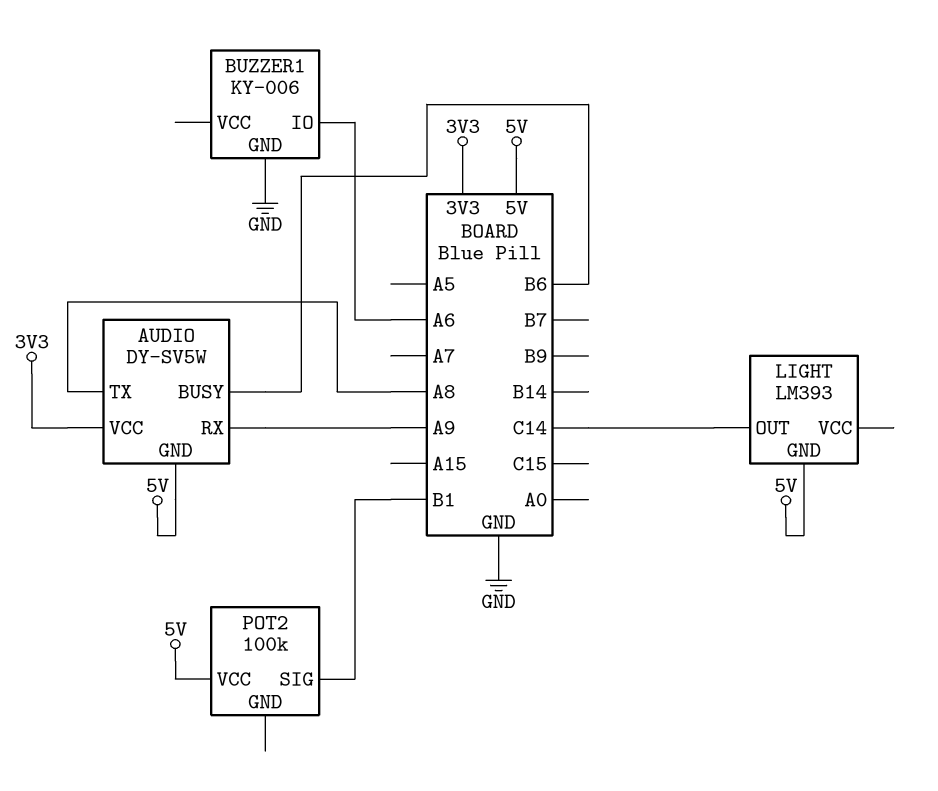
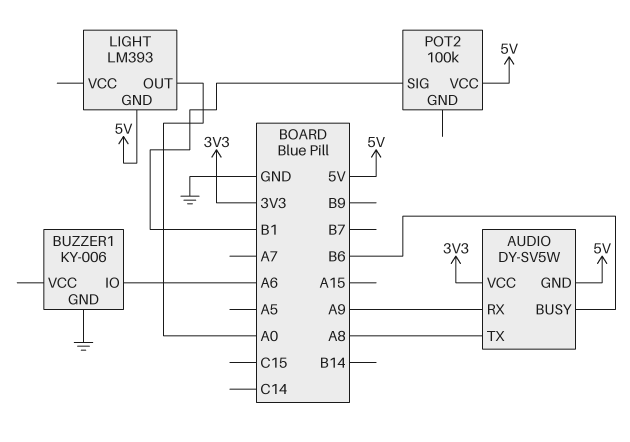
LIGHT pin OUT: C14 -> A0

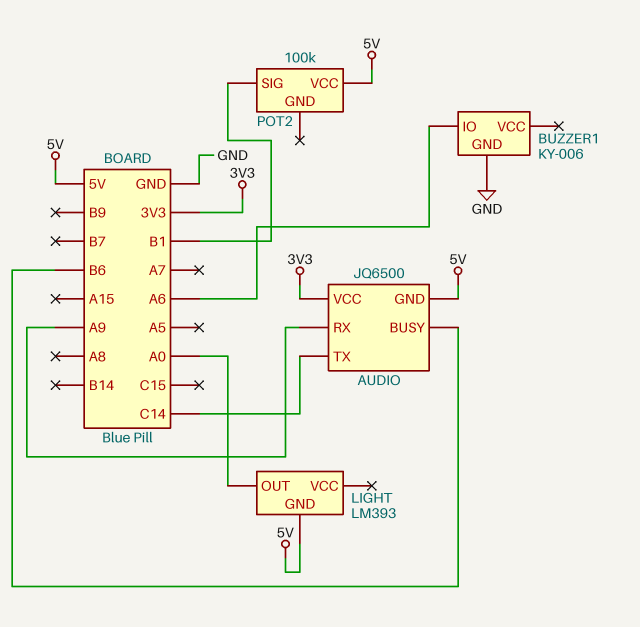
AUDIO: DY-SV5W -> JQ6500
AUDIO pin TX: A8 -> C14

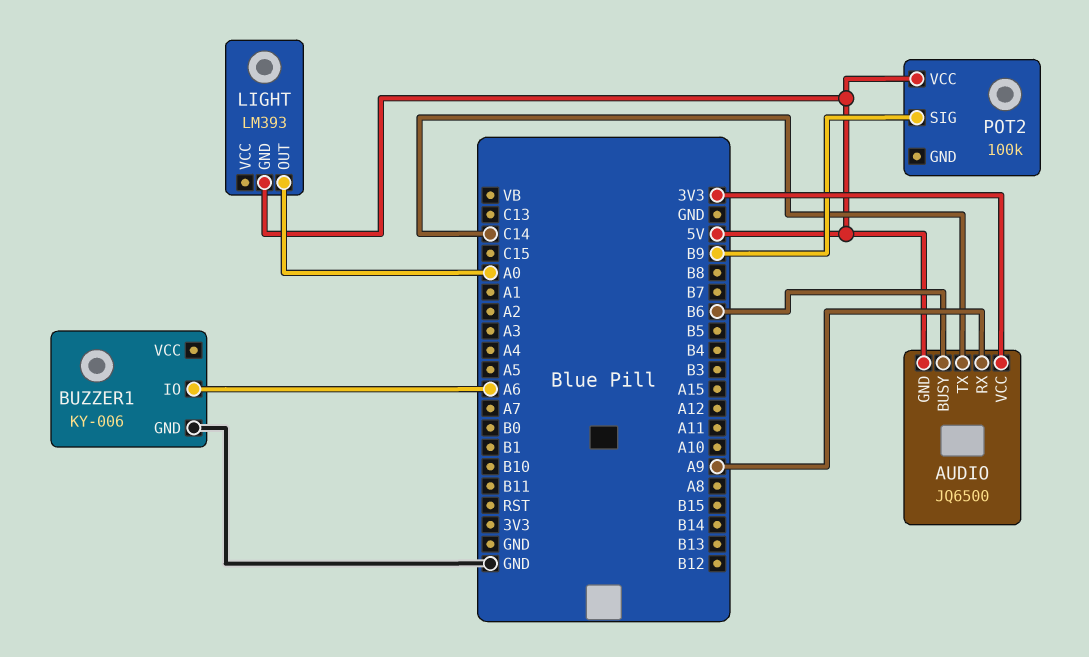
POT2 pin SIG: B1 -> B9

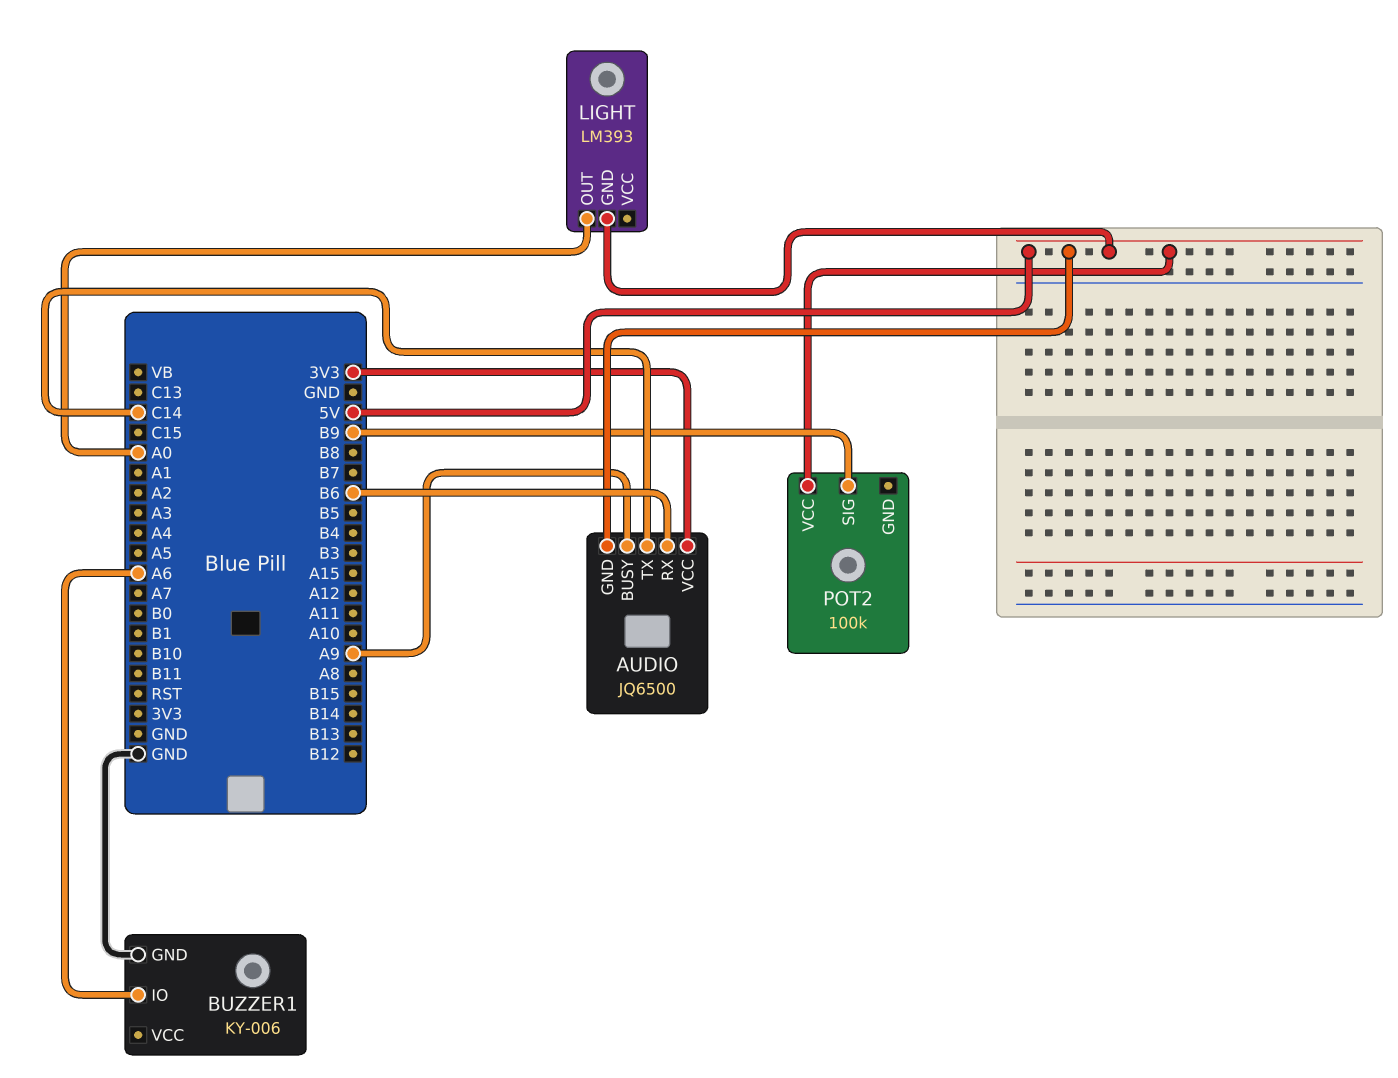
AUDIO pin BUSY: B6 -> A9
AUDIO pin RX: A9 -> B6

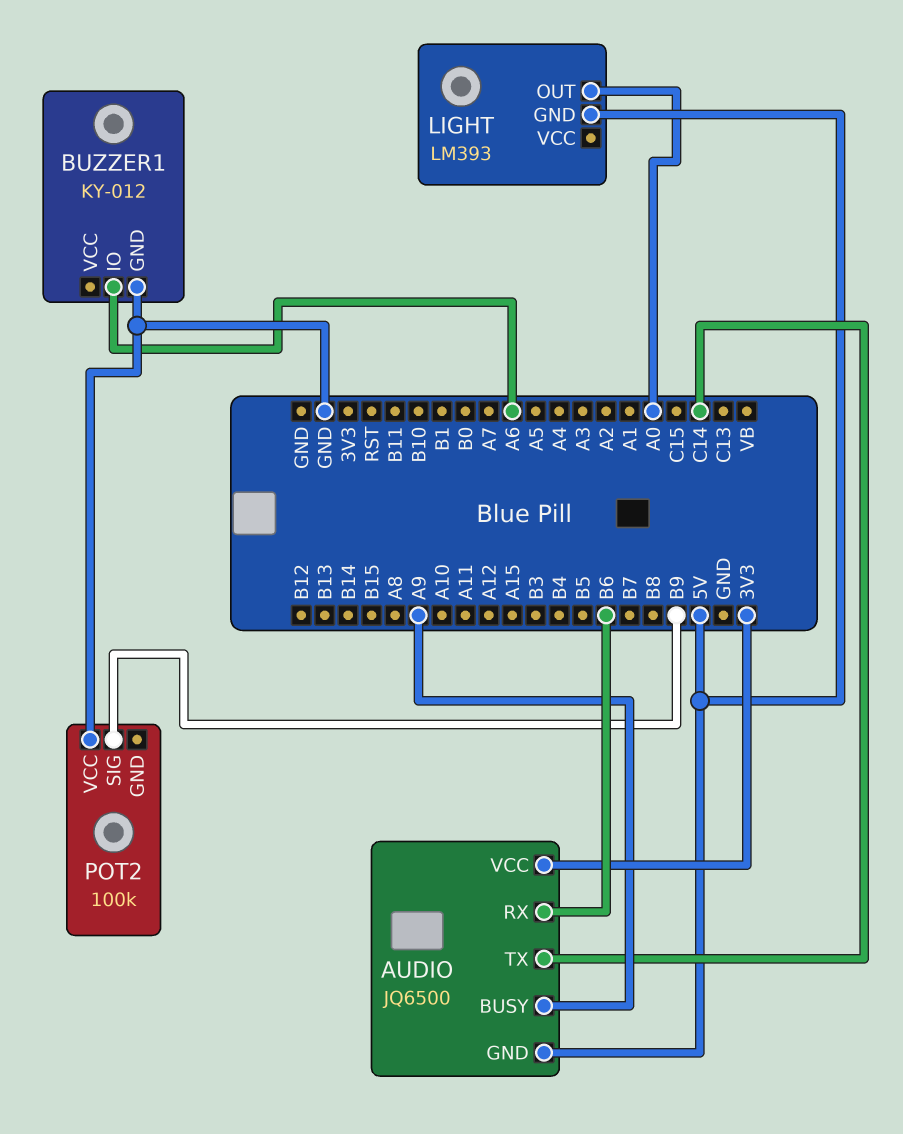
BUZZER1: KY-006 -> KY-012
POT2 pin VCC: 5V -> GND

